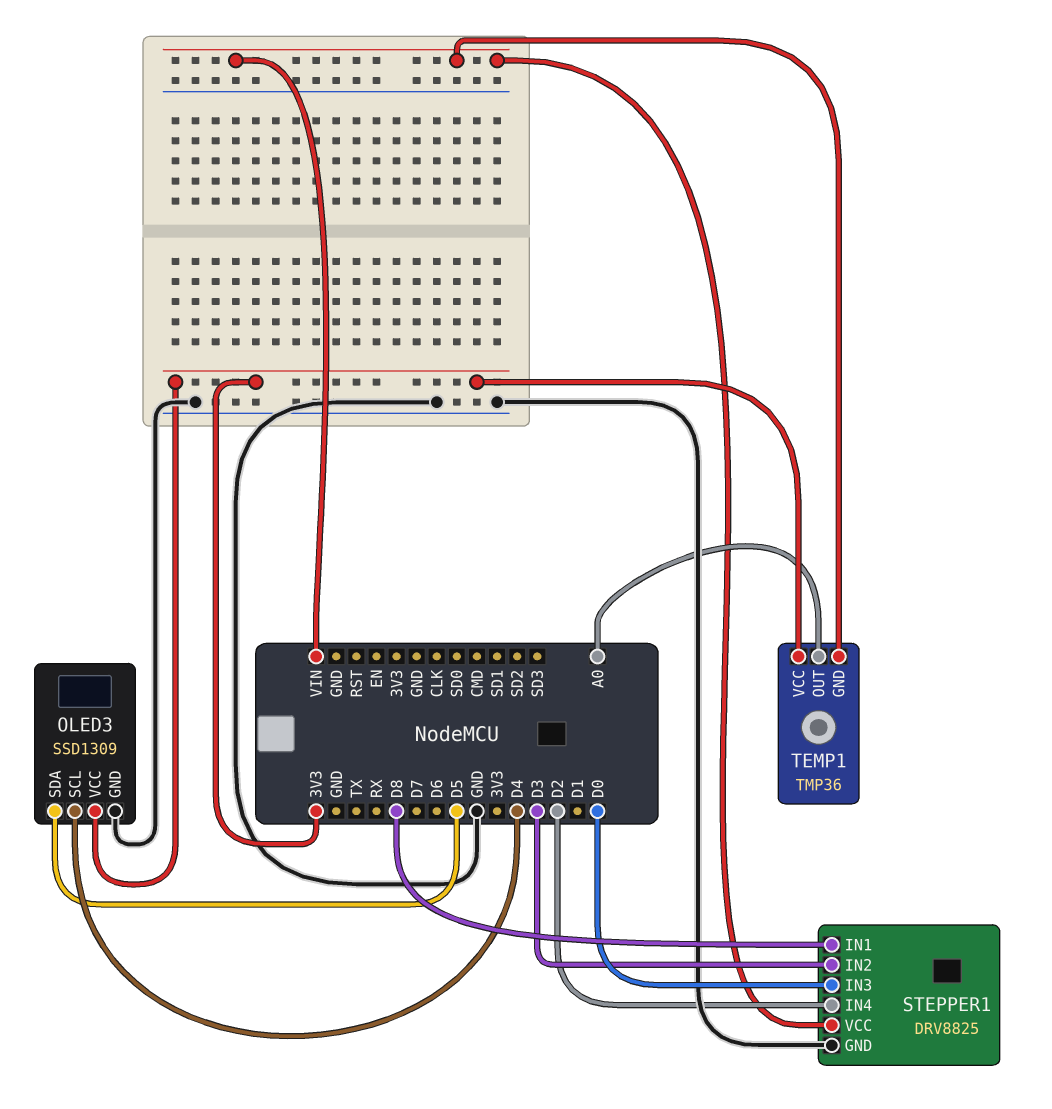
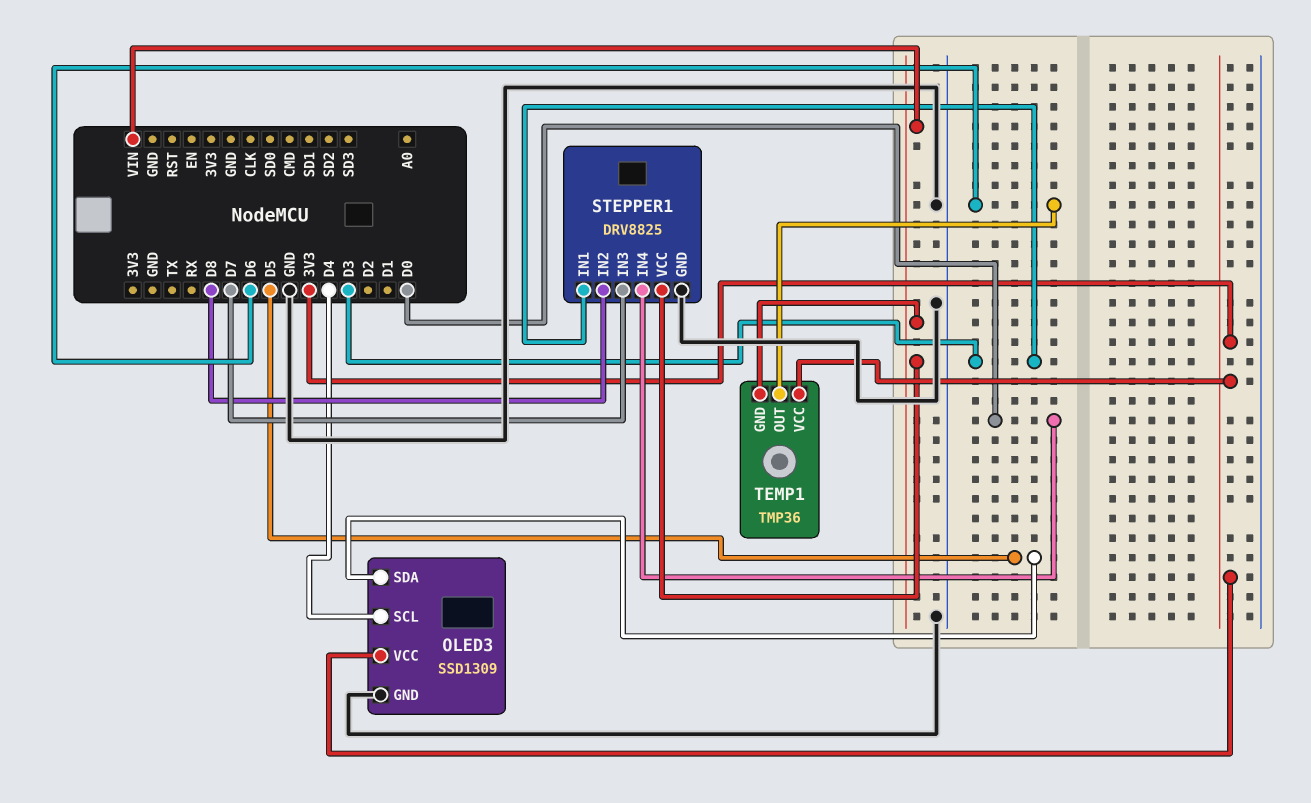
STEPPER1 pin IN1: D8 -> D3
STEPPER1 pin IN2: D3 -> D8
STEPPER1 pin IN3: D0 -> D7
STEPPER1 pin IN4: D2 -> D0
TEMP1 pin OUT: A0 -> D6

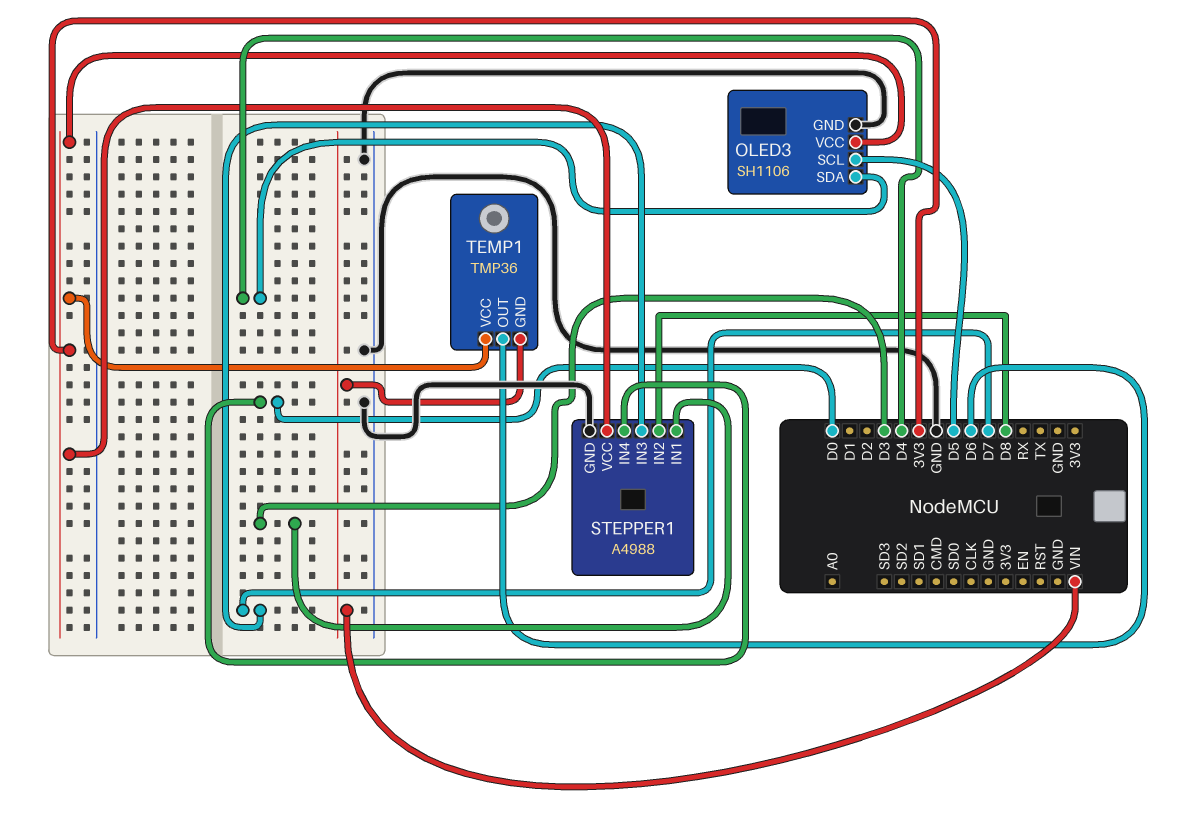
OLED3: SSD1309 -> SH1106
OLED3 pin SCL: D4 -> D5
OLED3 pin SDA: D5 -> D4
STEPPER1: DRV8825 -> A4988
STEPPER1 pin VCC: VIN -> 3V3

